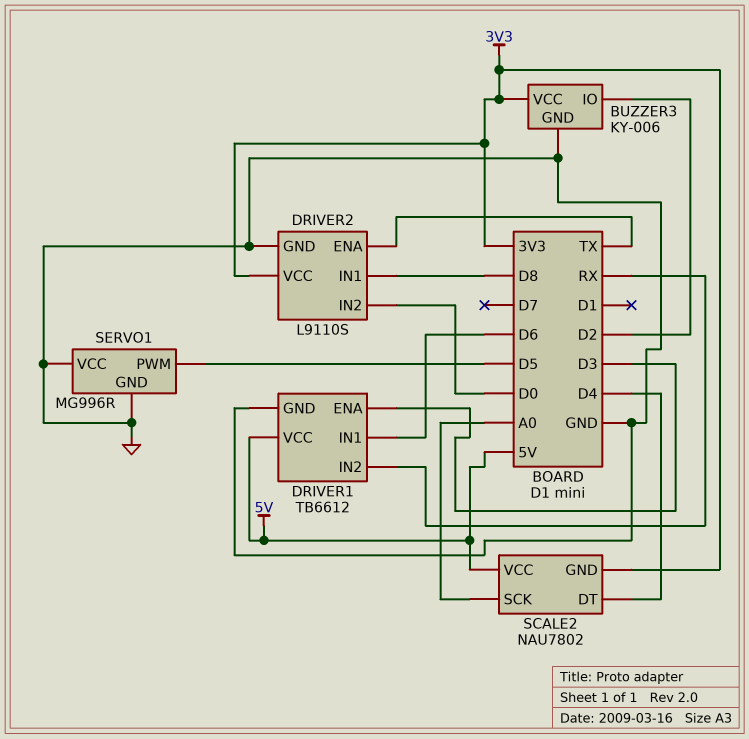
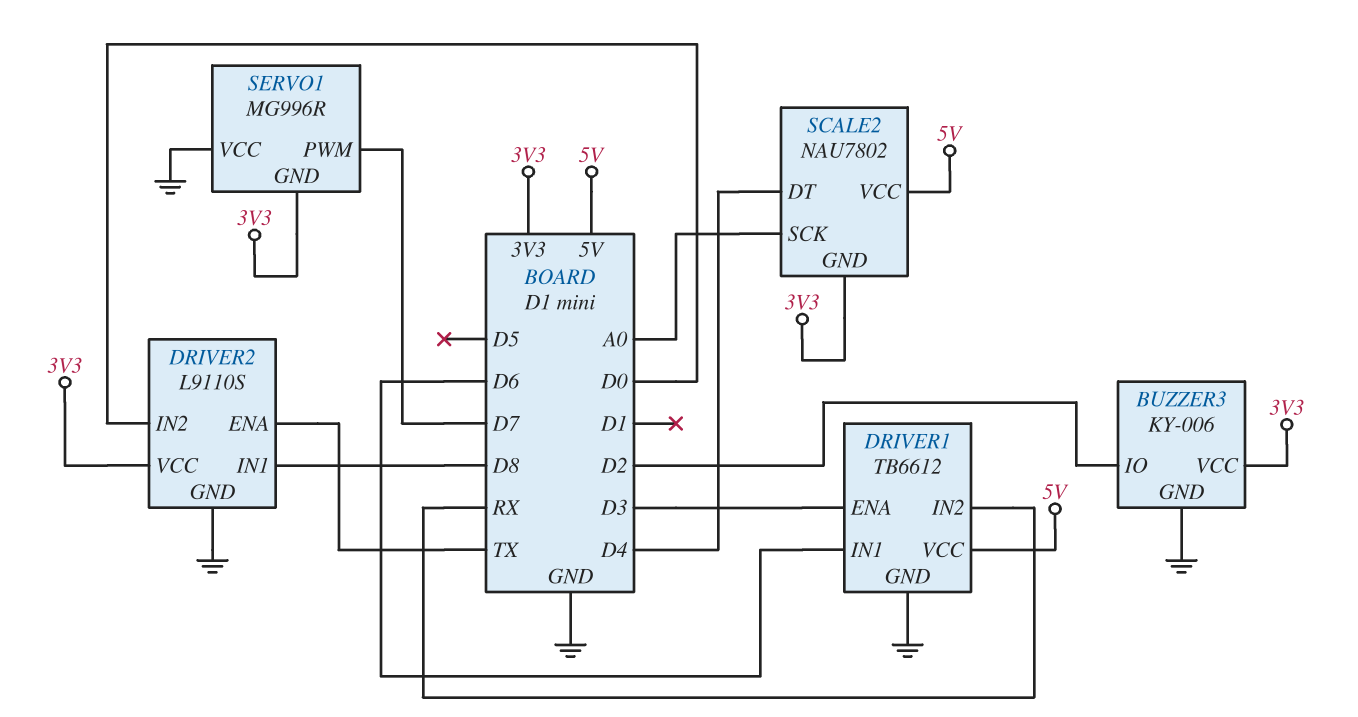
SERVO1 pin GND: GND -> 3V3
SERVO1 pin PWM: D5 -> D7

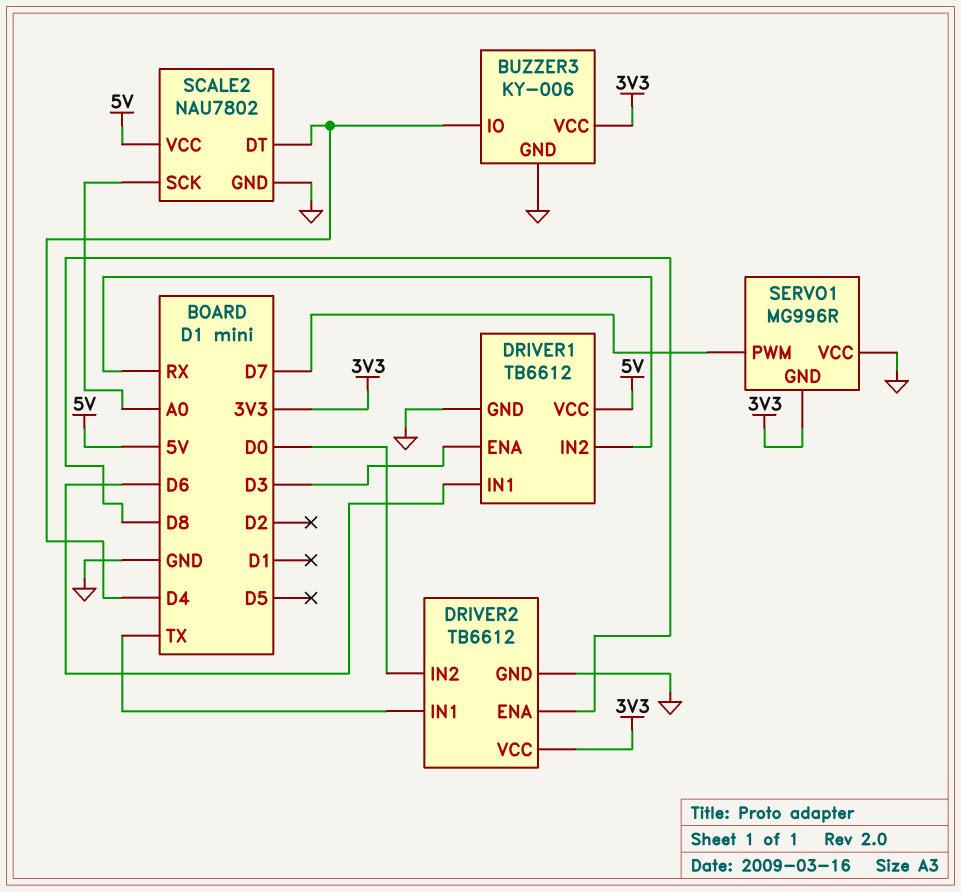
BUZZER3 pin IO: D2 -> D4
DRIVER2: L9110S -> TB6612
DRIVER2 pin ENA: TX -> D8
DRIVER2 pin IN1: D8 -> TX
SCALE2 pin GND: 3V3 -> GND

